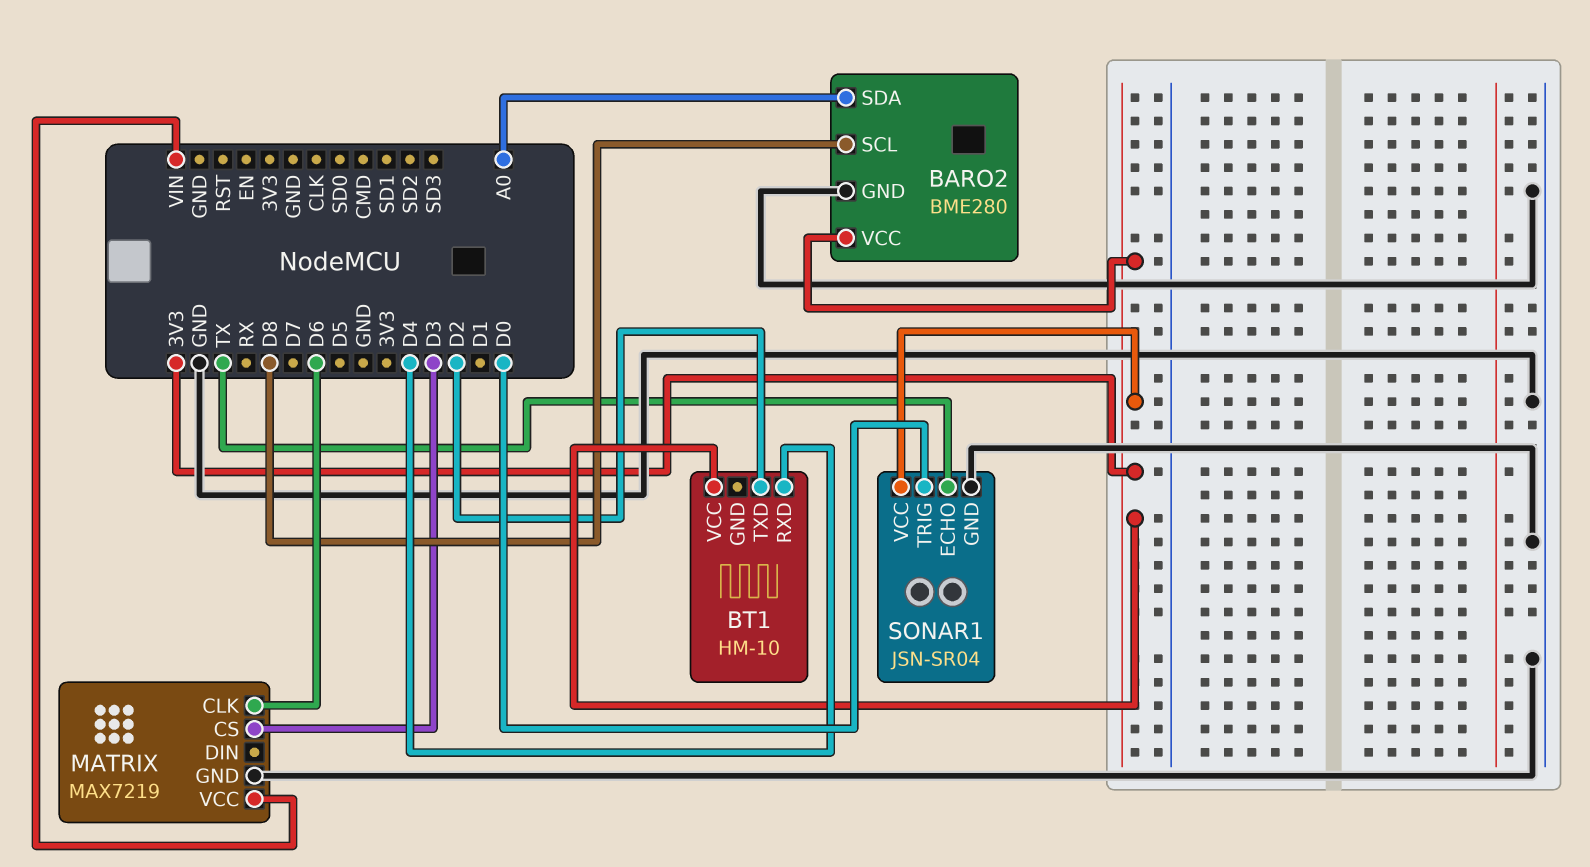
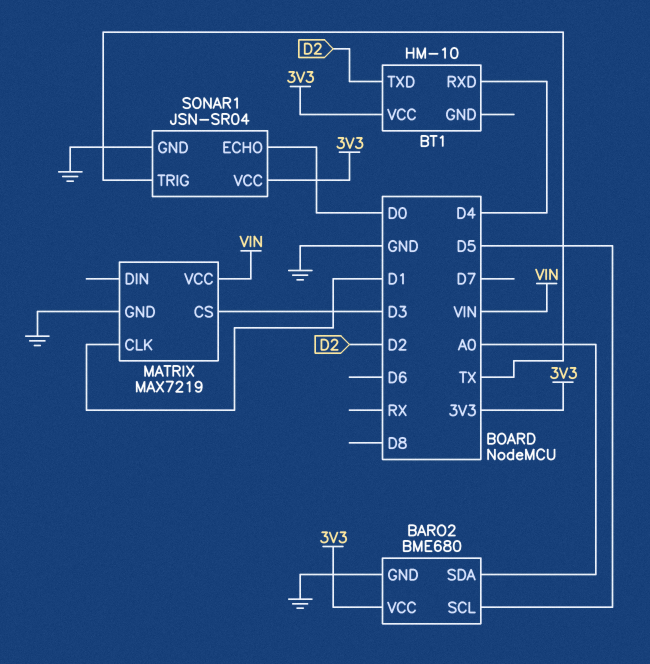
BARO2: BME280 -> BME680
BARO2 pin SCL: D8 -> D5
MATRIX pin CLK: D6 -> D1
SONAR1 pin ECHO: TX -> D0
SONAR1 pin TRIG: D0 -> TX

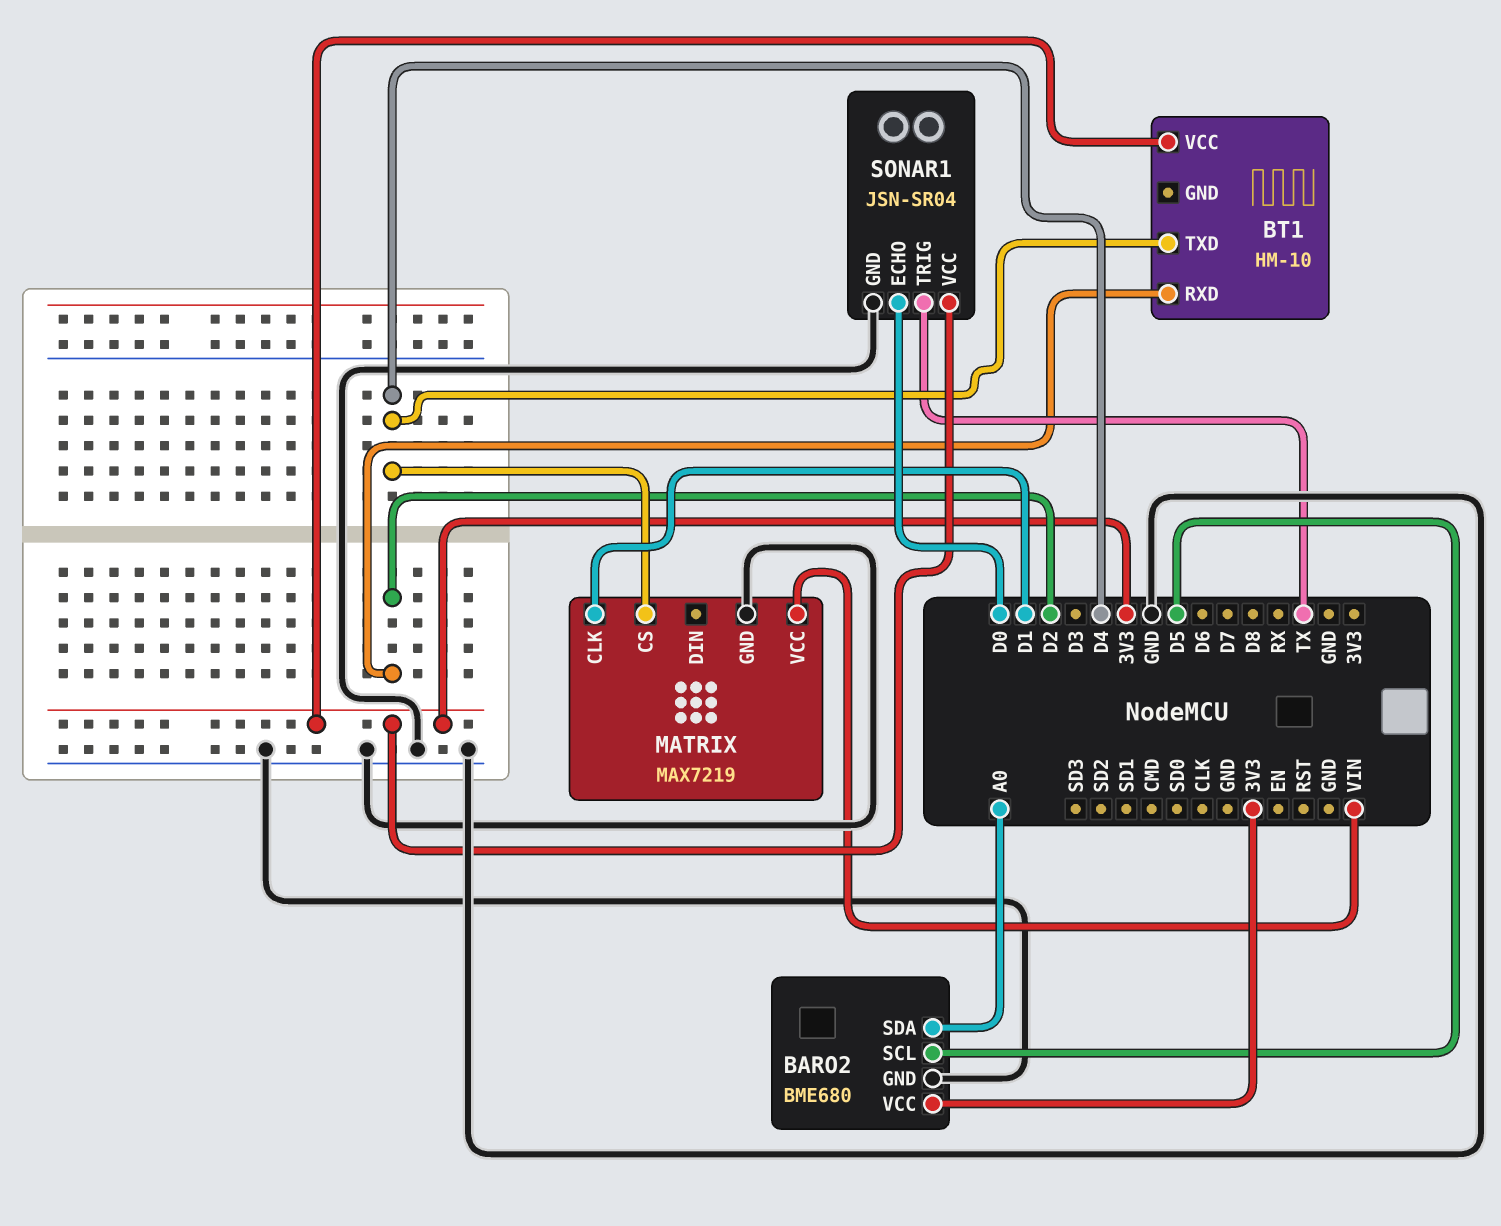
BT1 pin RXD: D4 -> D2
BT1 pin TXD: D2 -> D4
MATRIX pin CS: D3 -> D4

